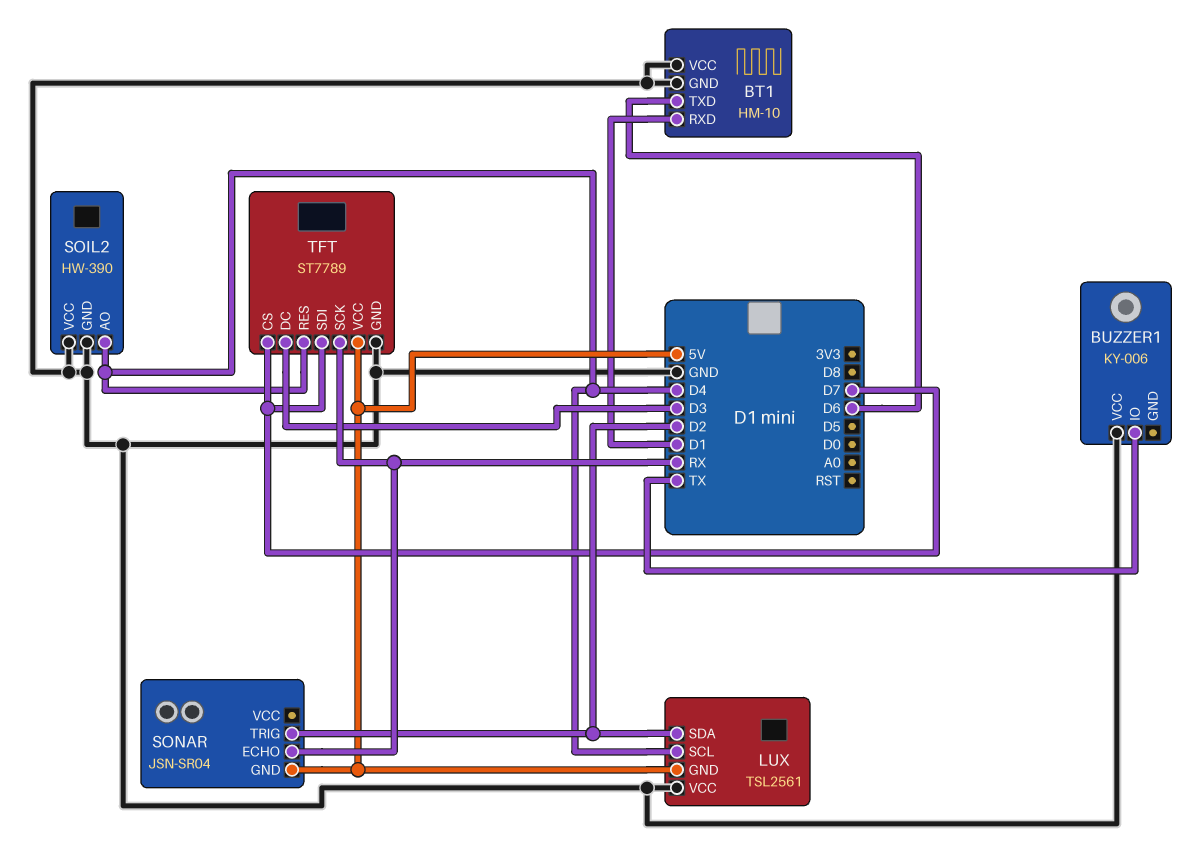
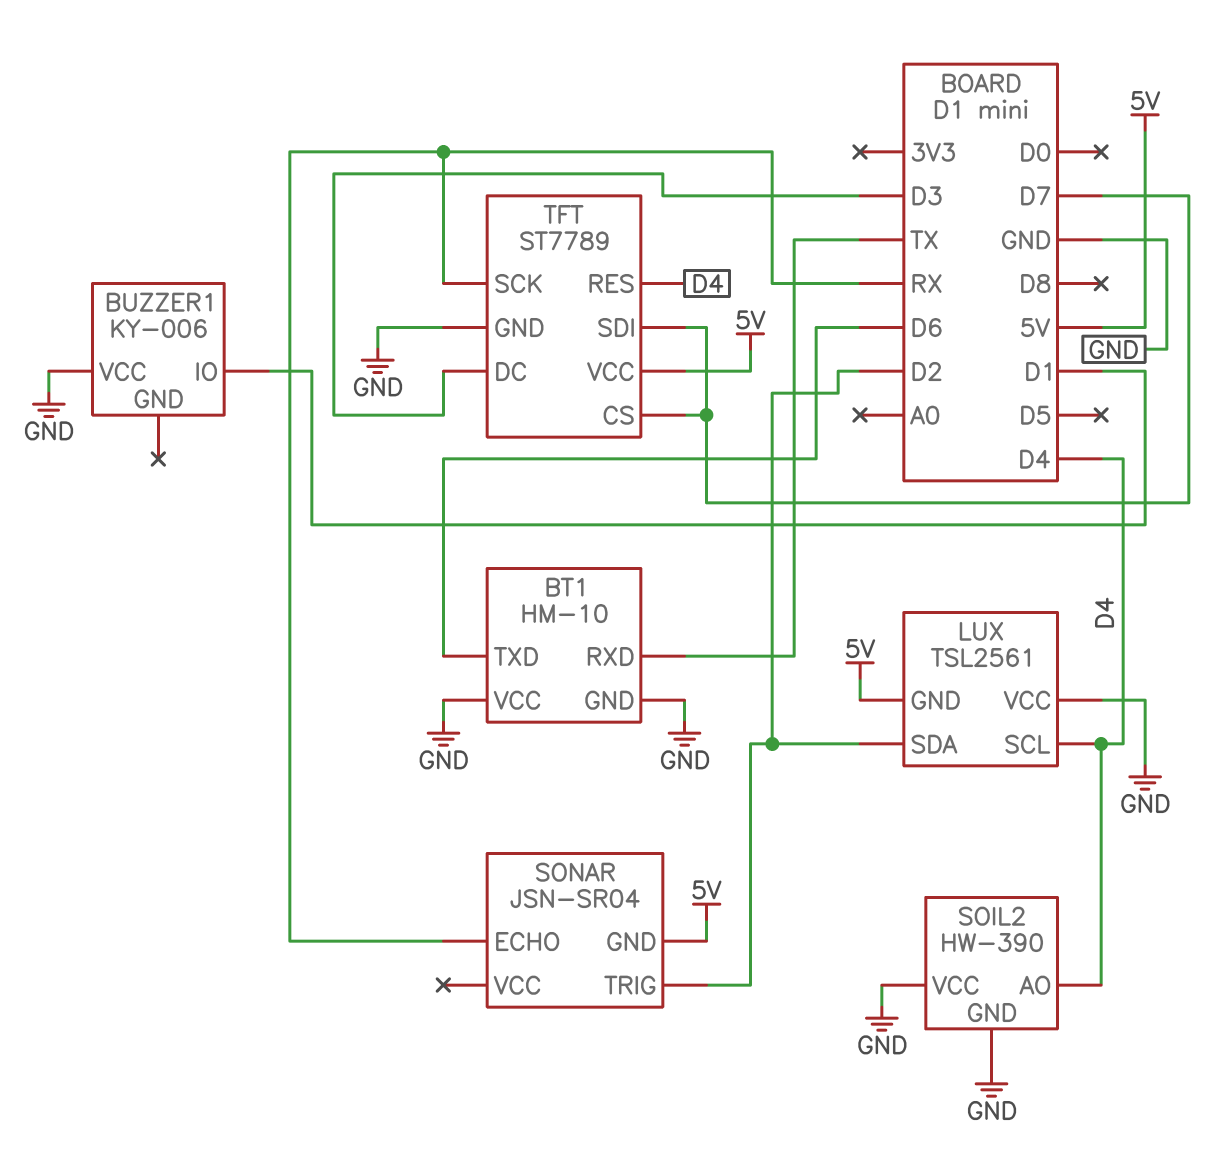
BT1 pin RXD: D1 -> TX
BUZZER1 pin IO: TX -> D1

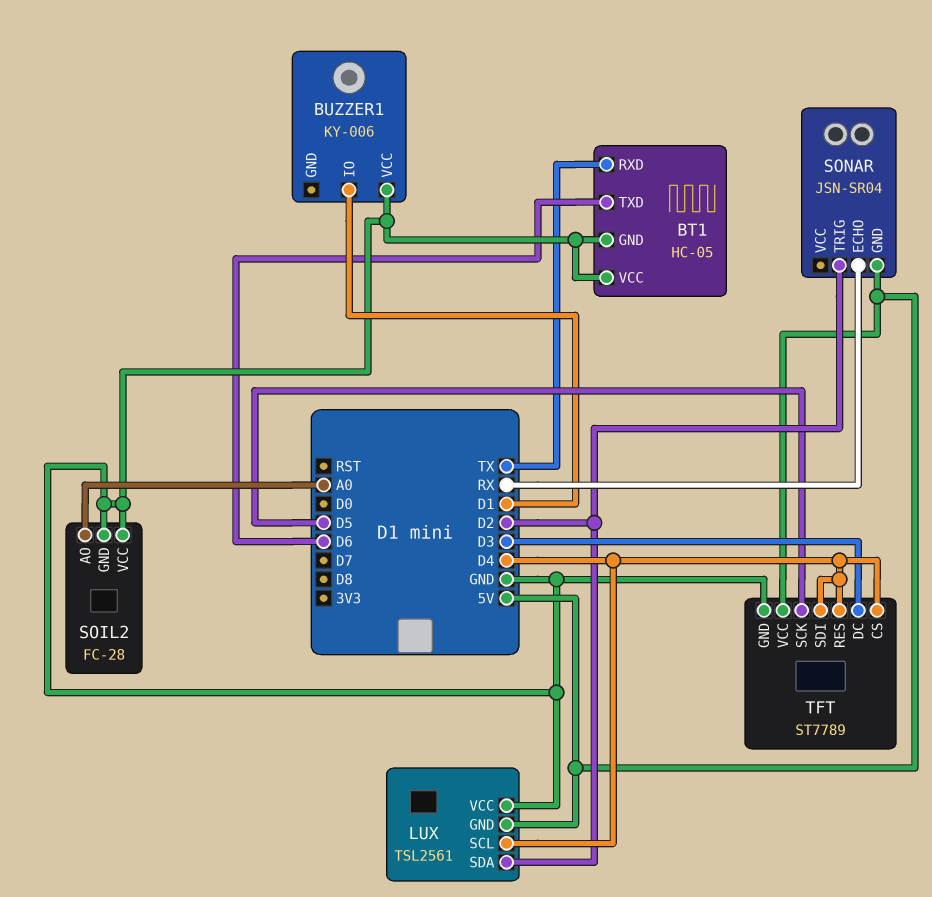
BT1: HM-10 -> HC-05
SOIL2: HW-390 -> FC-28
SOIL2 pin AO: D4 -> A0
TFT pin CS: D7 -> D4
TFT pin SCK: RX -> D5
TFT pin SDI: D7 -> D4

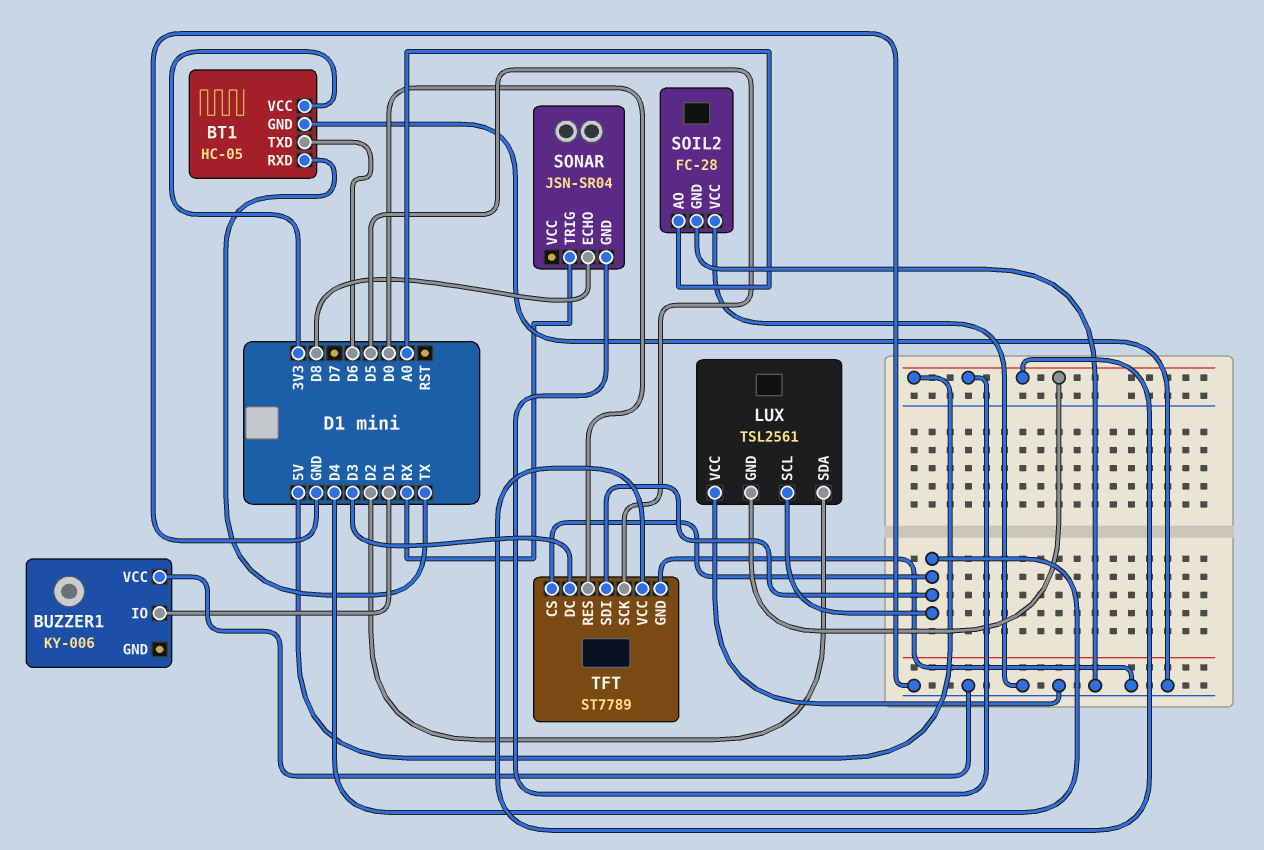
BT1 pin VCC: GND -> 3V3
SONAR pin ECHO: RX -> D8
SONAR pin TRIG: D2 -> RX
TFT pin RES: D4 -> D0

